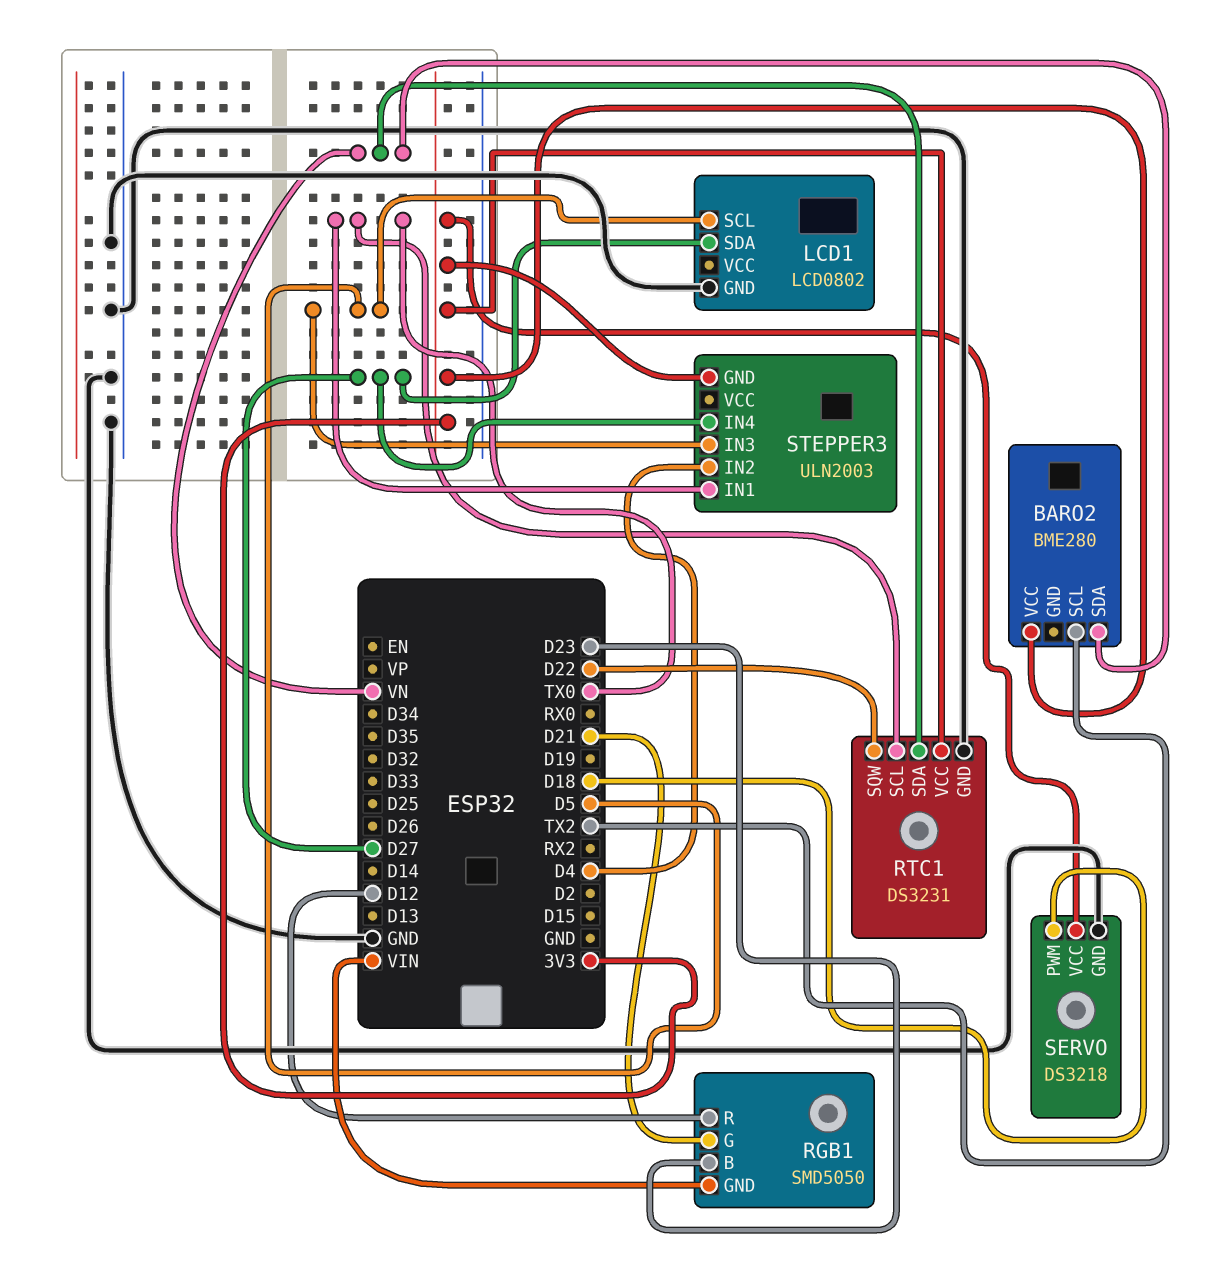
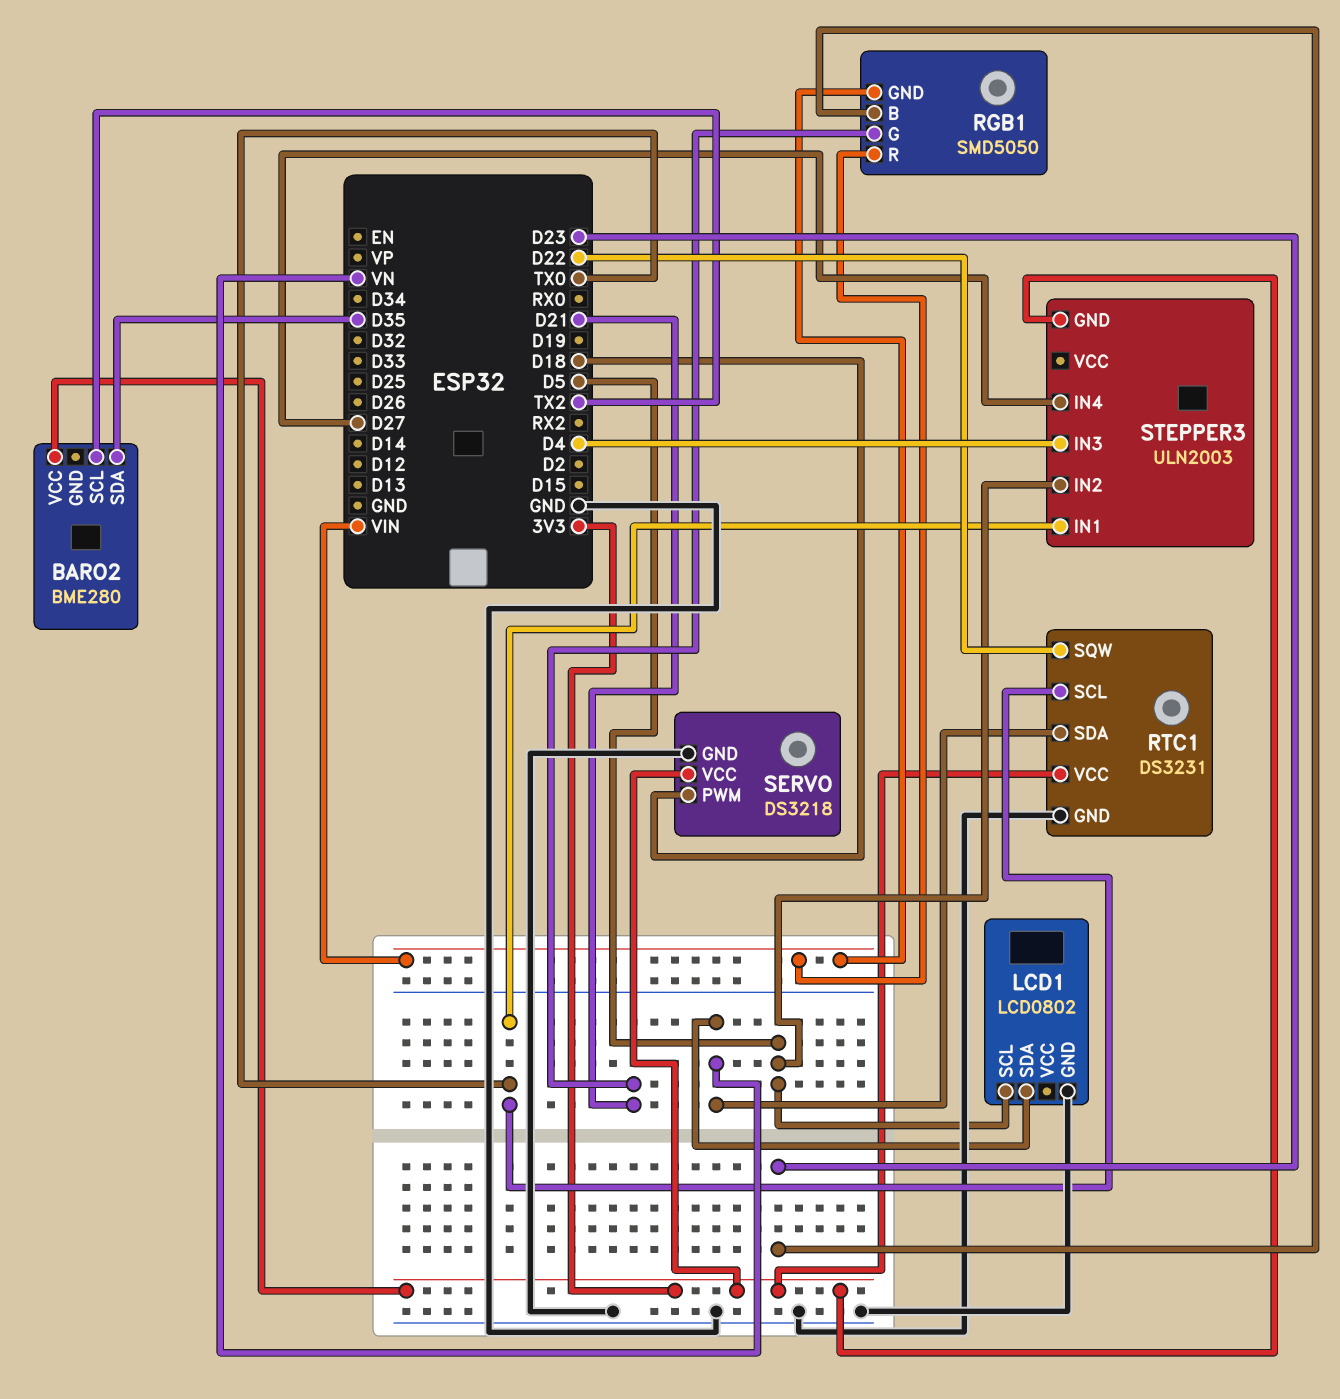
BARO2 pin SDA: VN -> D35
LCD1 pin SDA: D27 -> VN
RGB1 pin R: D12 -> VIN
STEPPER3 pin IN2: D4 -> D5
STEPPER3 pin IN3: D5 -> D4

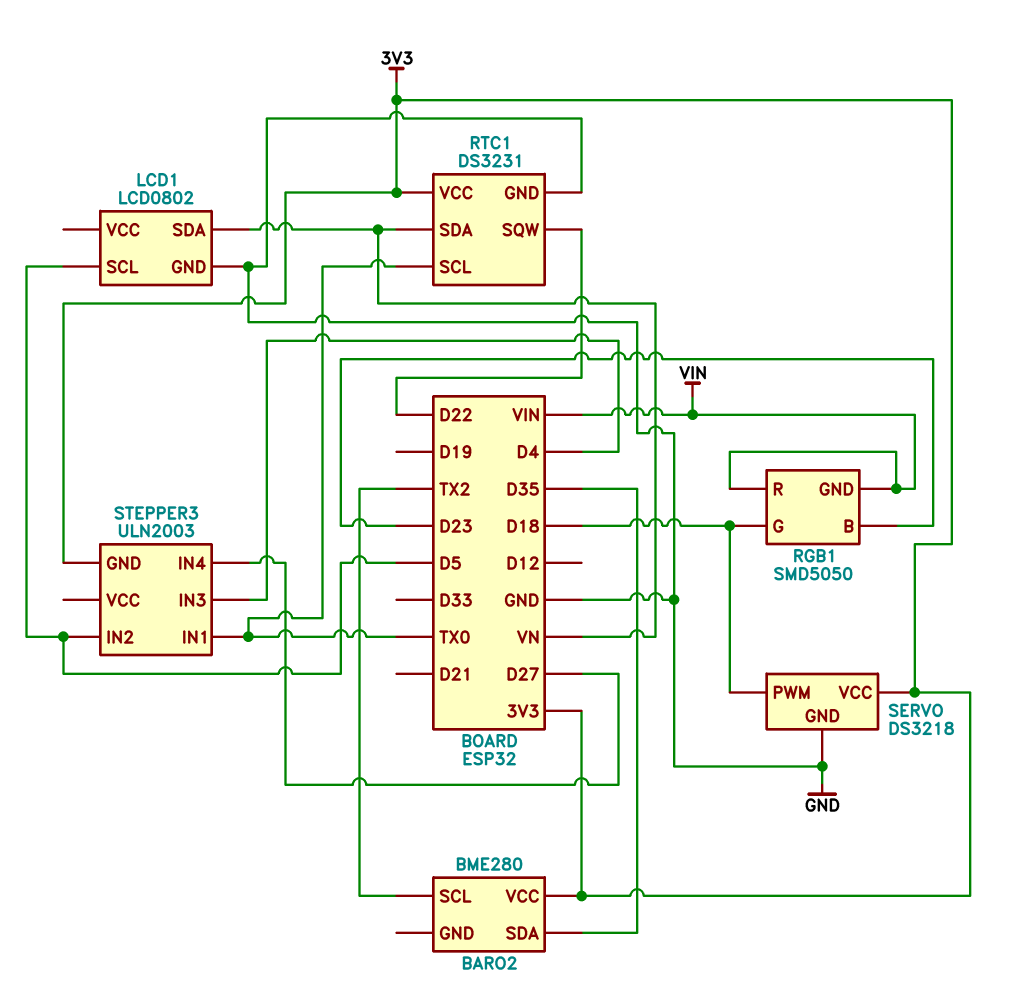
RGB1 pin G: D21 -> D18

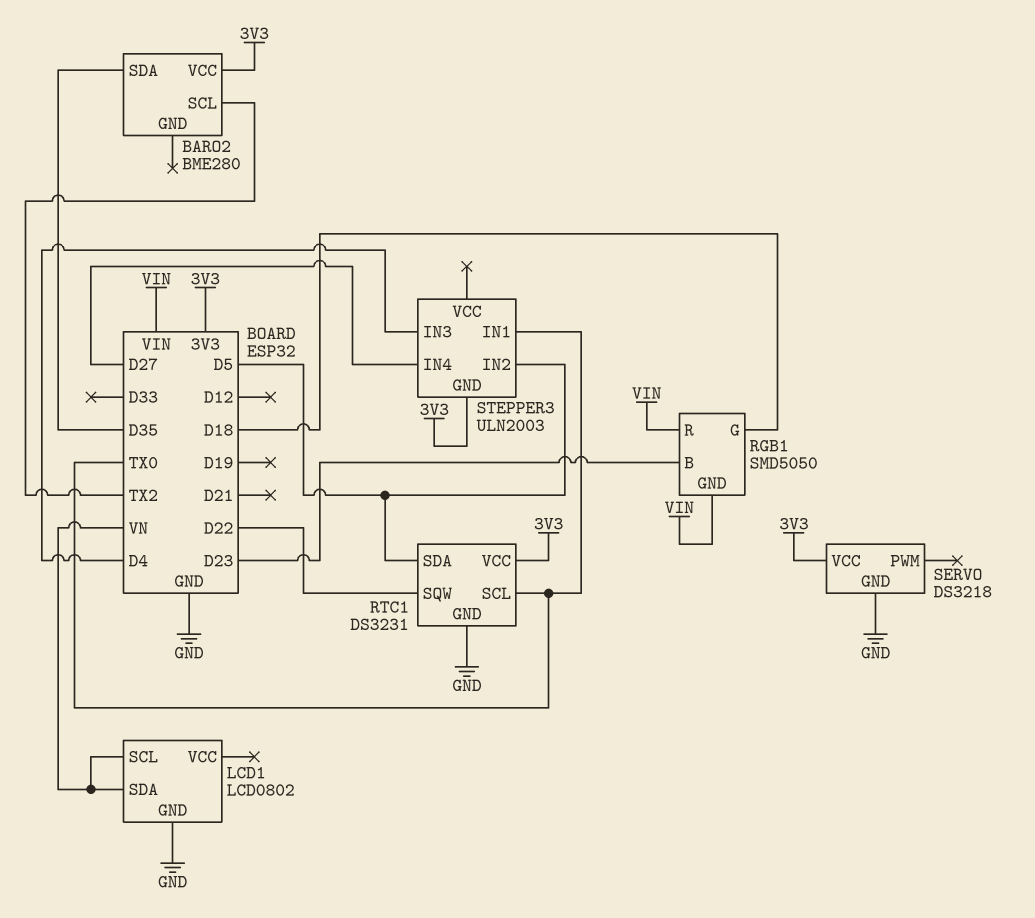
LCD1 pin SCL: D5 -> VN
RTC1 pin SDA: VN -> D5
SERVO pin PWM: D18 -> none

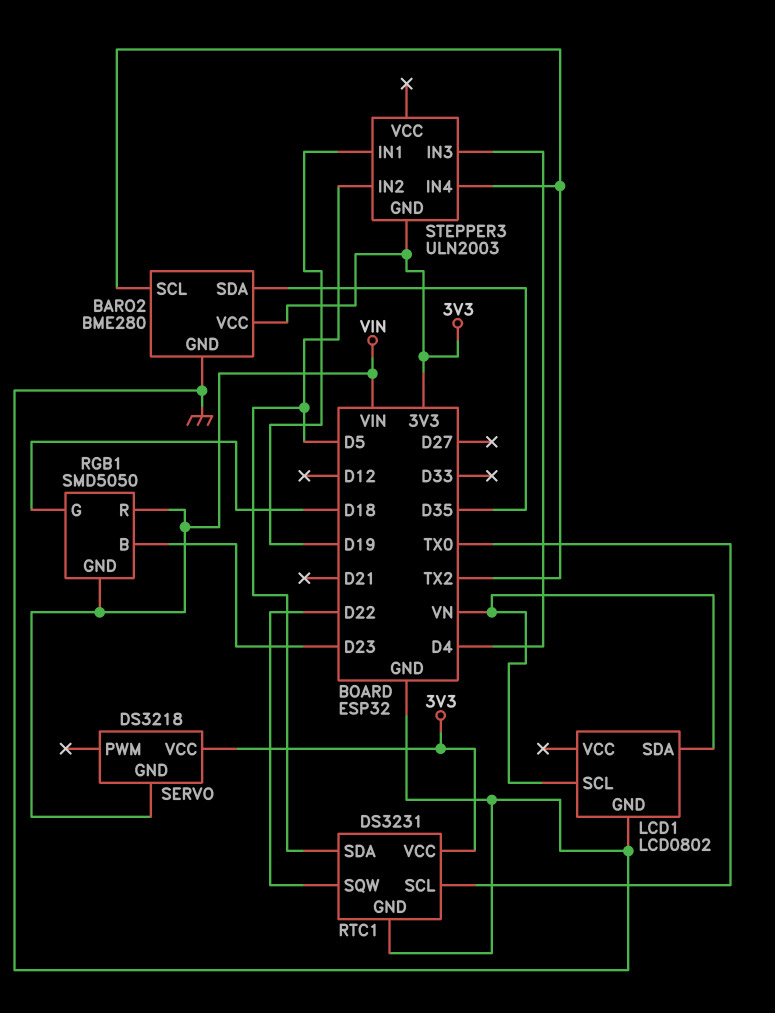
BARO2 pin GND: none -> GND
SERVO pin GND: GND -> VIN
STEPPER3 pin IN1: TX0 -> D19
STEPPER3 pin IN4: D27 -> TX2

